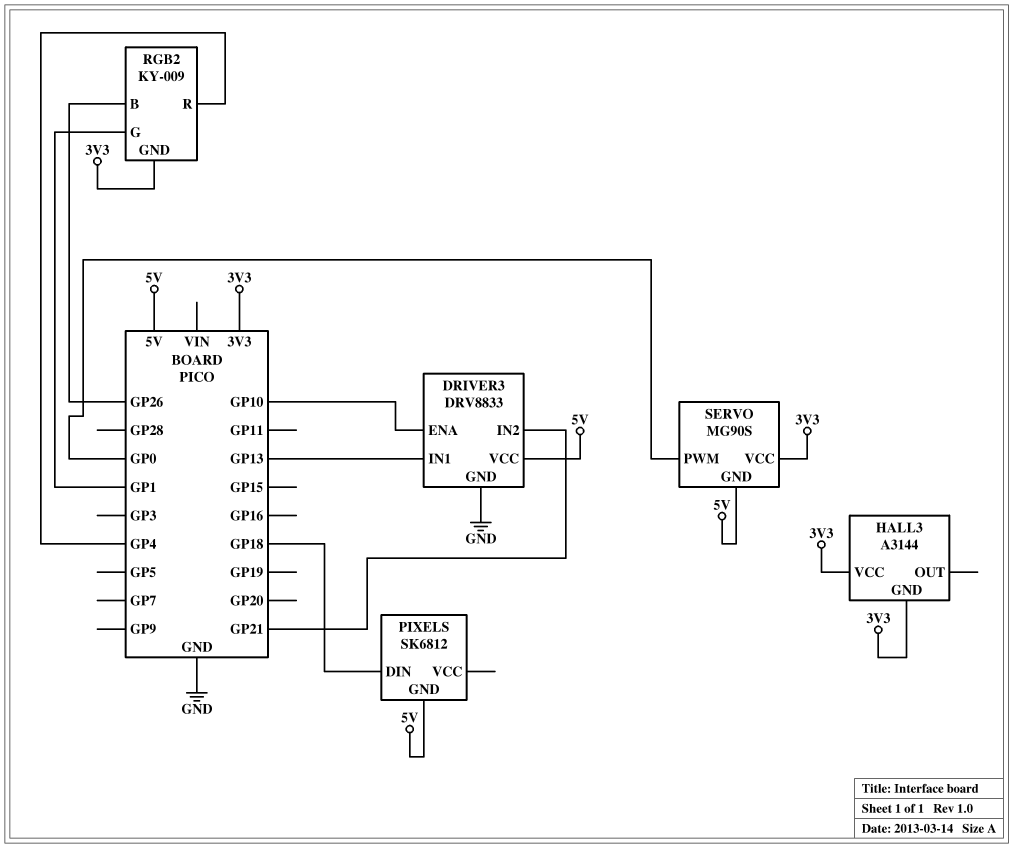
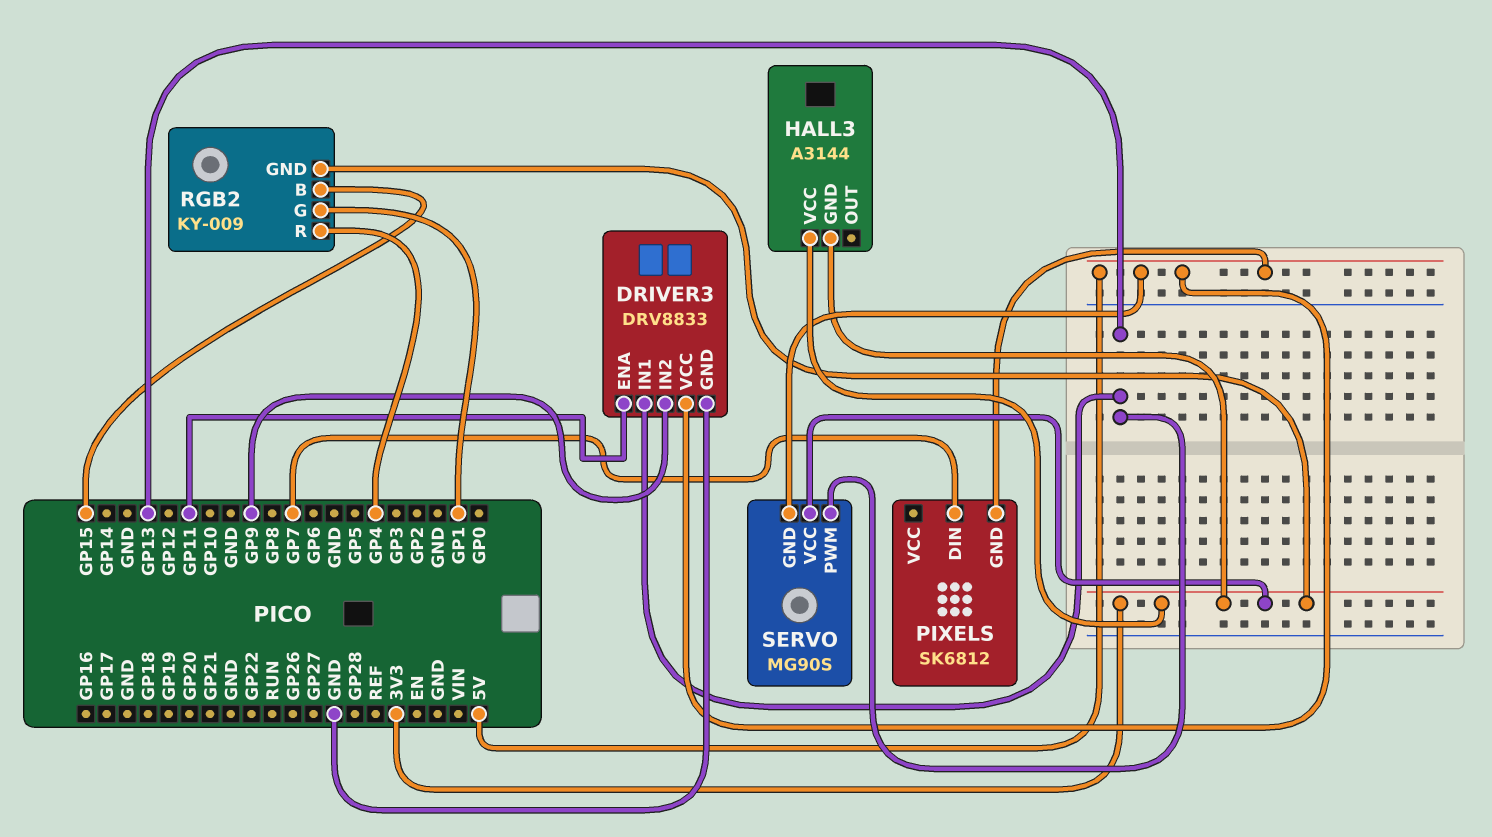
DRIVER3 pin ENA: GP10 -> GP11
DRIVER3 pin IN2: GP21 -> GP9
PIXELS pin DIN: GP18 -> GP7
RGB2 pin B: GP26 -> GP15
SERVO pin PWM: GP0 -> GP13

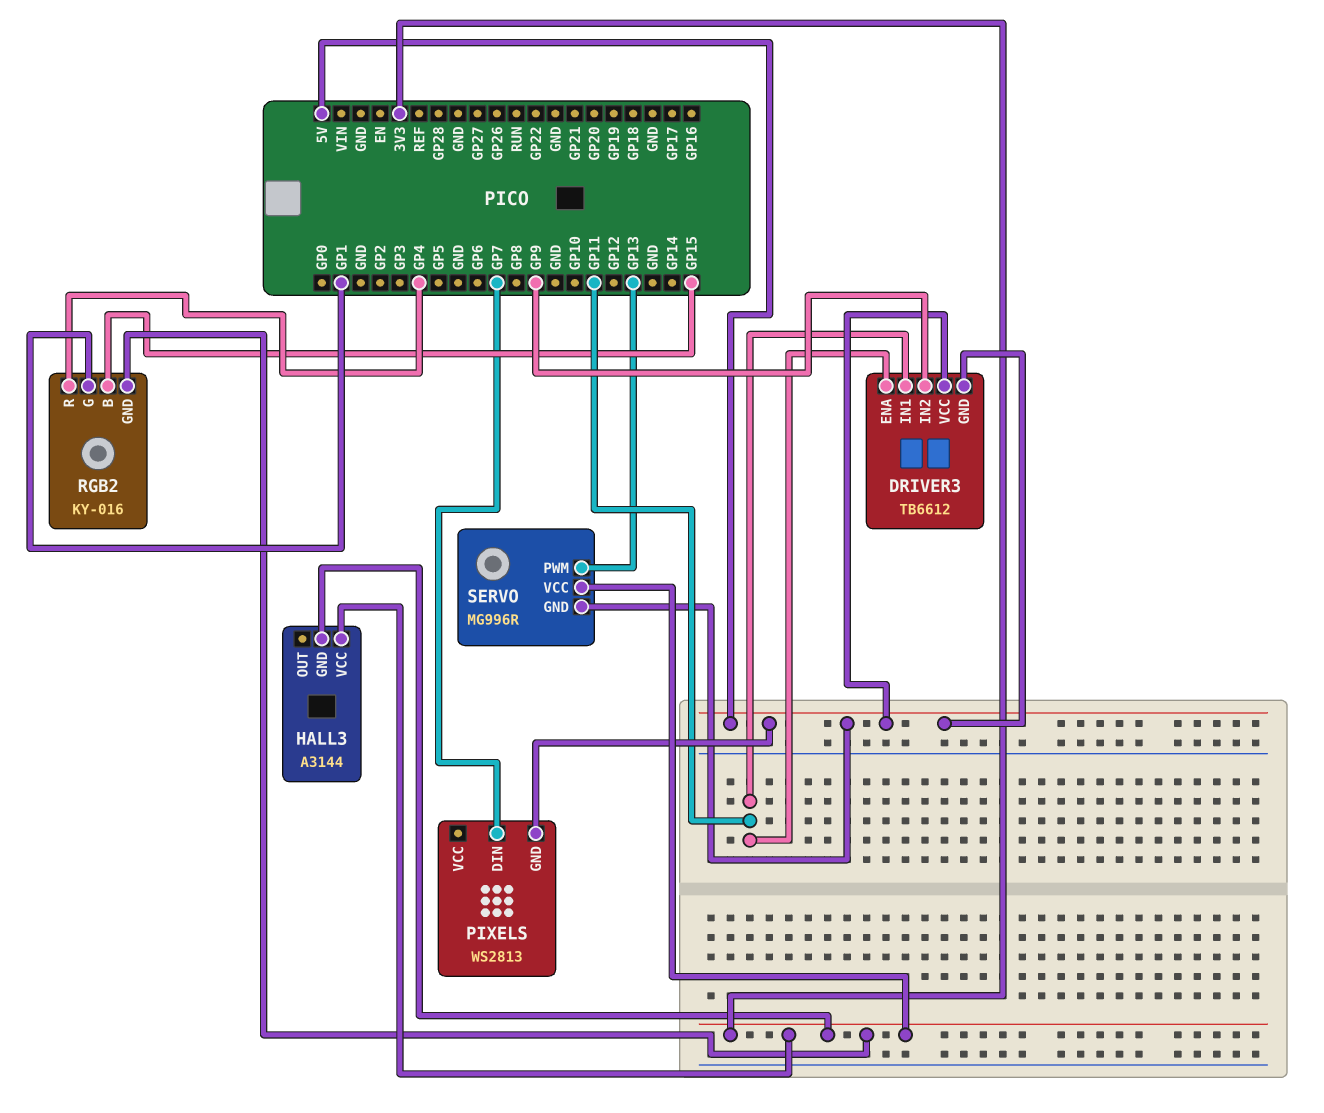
DRIVER3: DRV8833 -> TB6612
DRIVER3 pin GND: GND -> 5V
DRIVER3 pin IN1: GP13 -> GP11
PIXELS: SK6812 -> WS2813
RGB2: KY-009 -> KY-016
SERVO: MG90S -> MG996R

